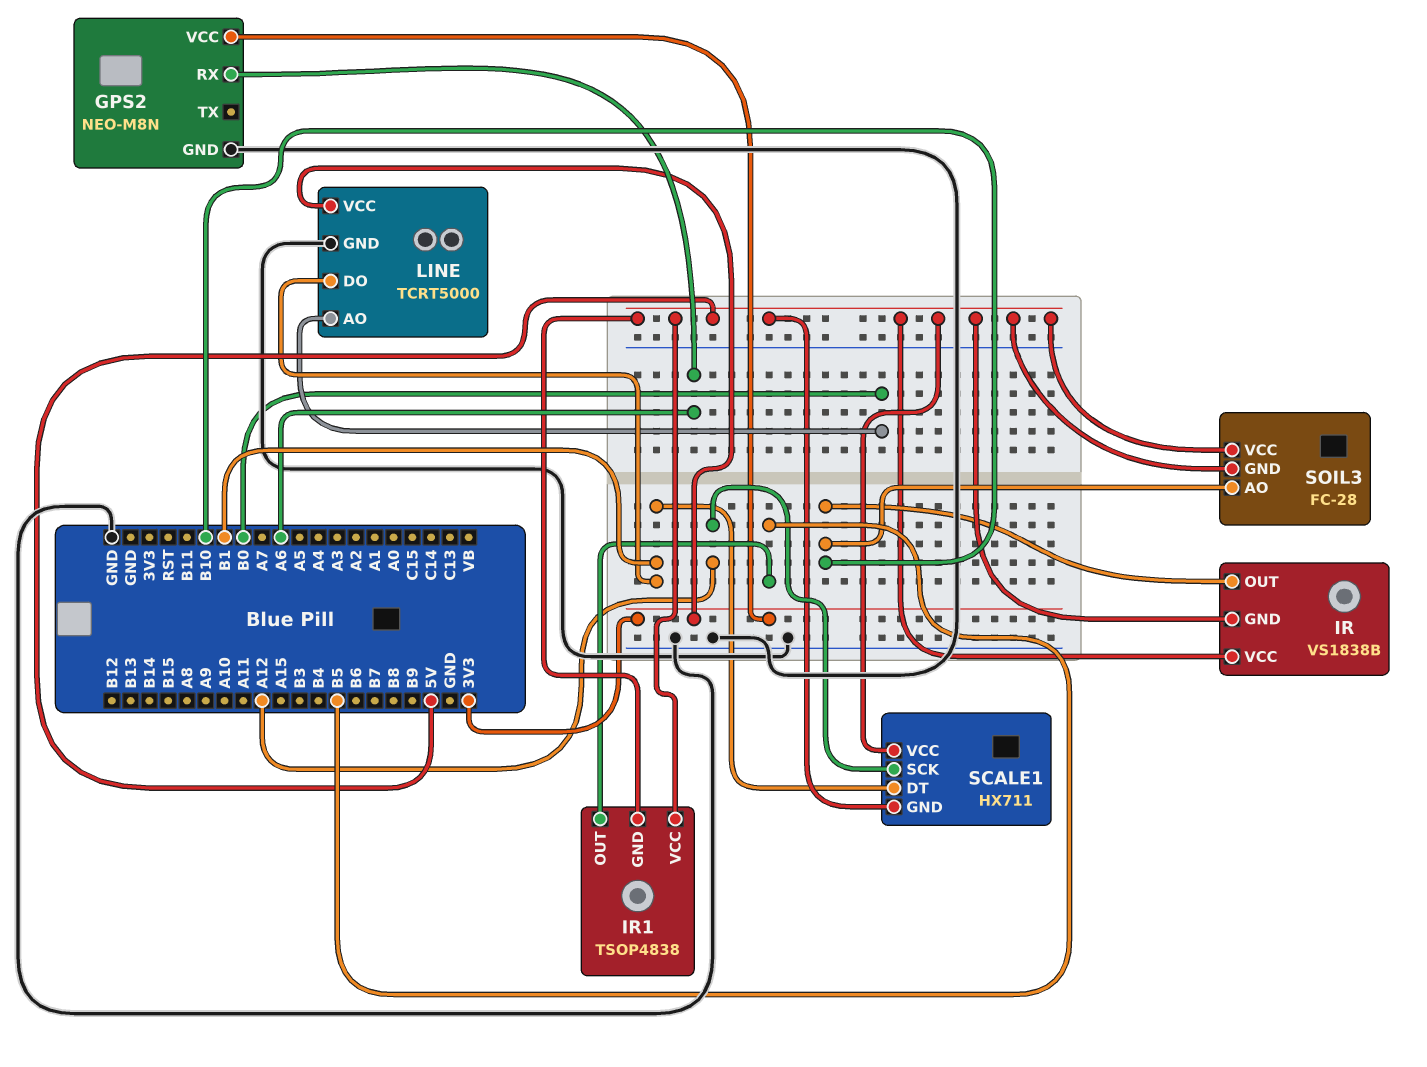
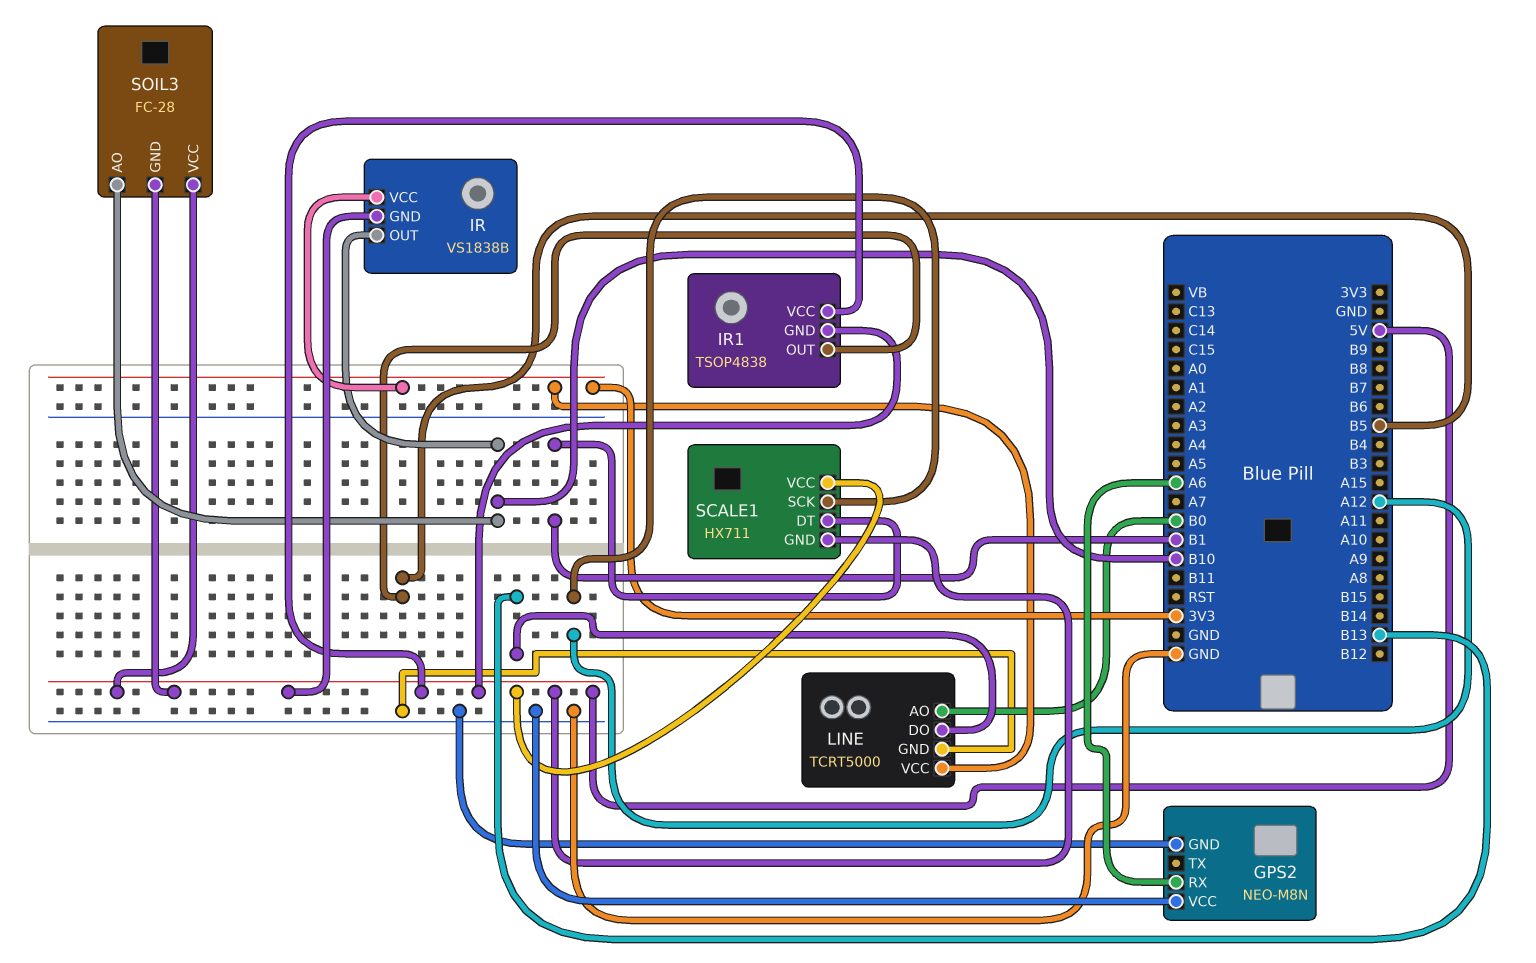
GPS2 pin VCC: 3V3 -> GND
IR pin VCC: 5V -> 3V3
LINE pin DO: B1 -> B13

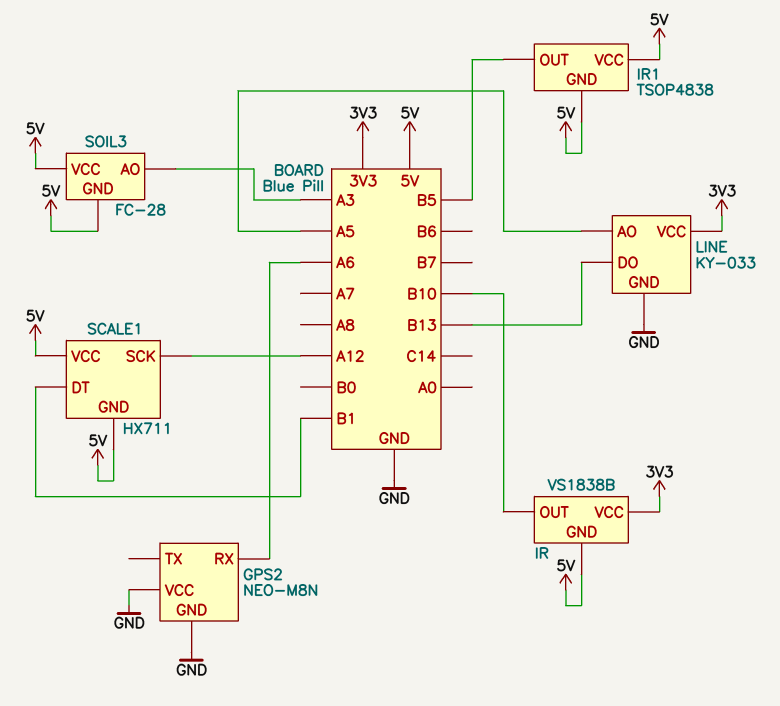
LINE: TCRT5000 -> KY-033
LINE pin AO: B0 -> A5
SOIL3 pin AO: B10 -> A3

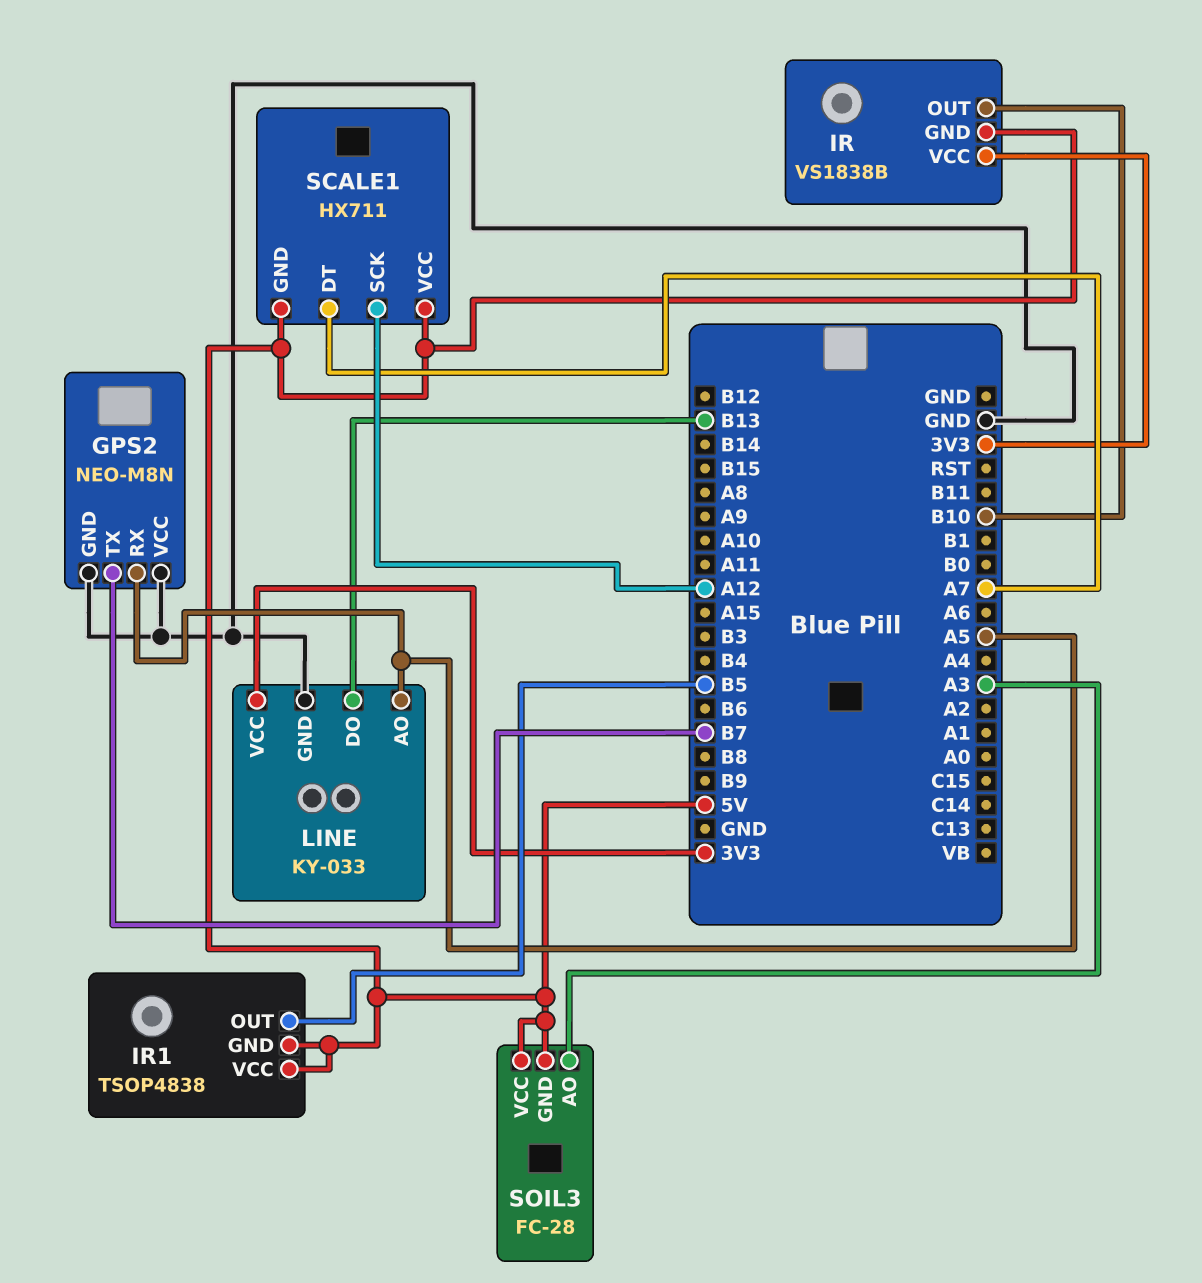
GPS2 pin RX: A6 -> A5
GPS2 pin TX: none -> B7
SCALE1 pin DT: B1 -> A7

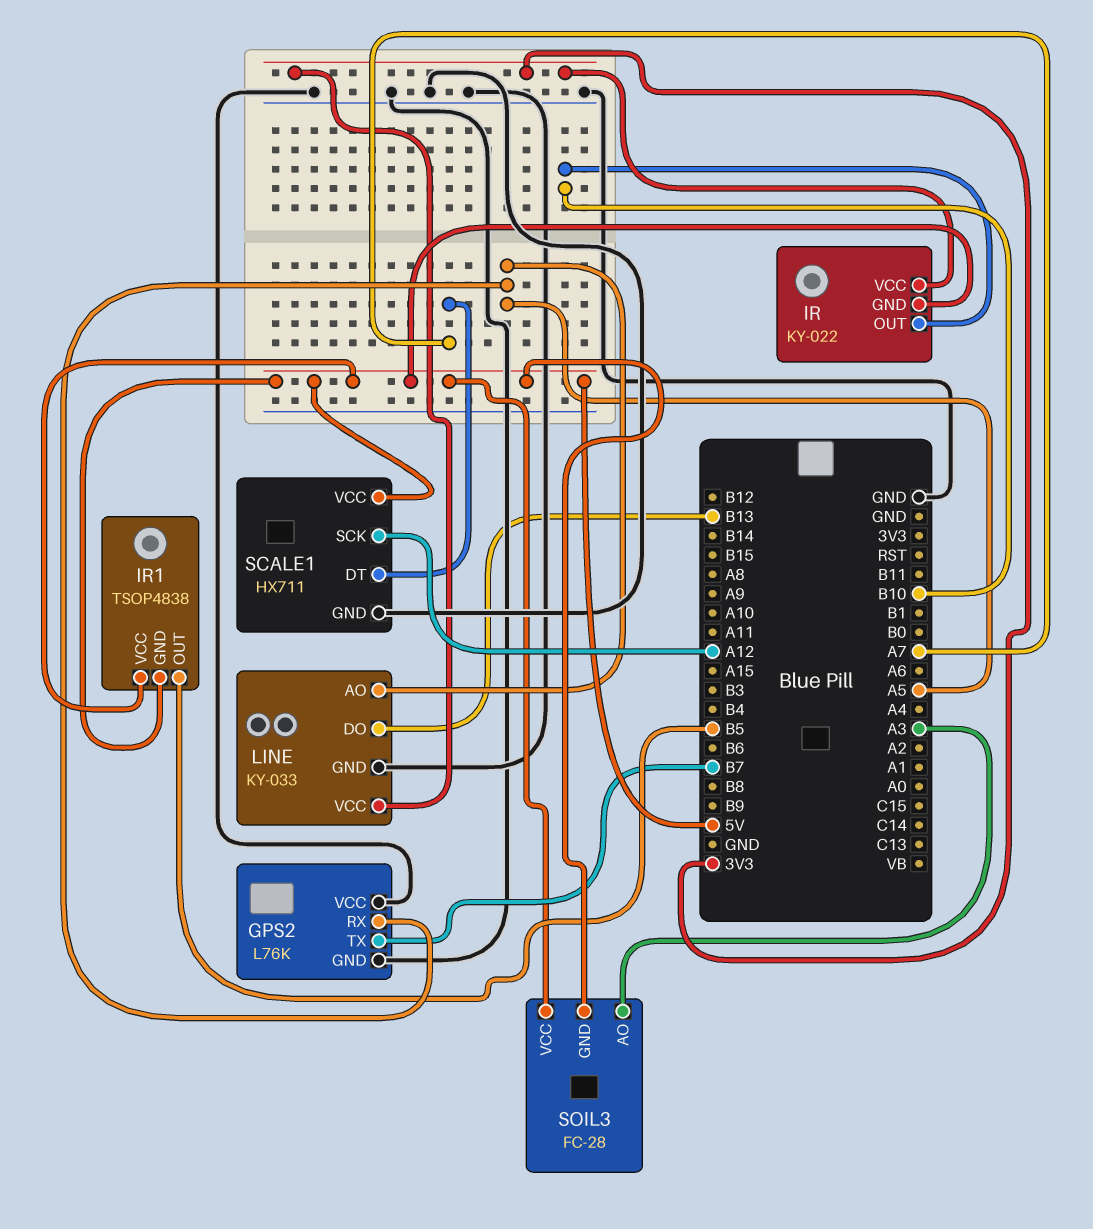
GPS2: NEO-M8N -> L76K
IR: VS1838B -> KY-022
SCALE1 pin GND: 5V -> GND

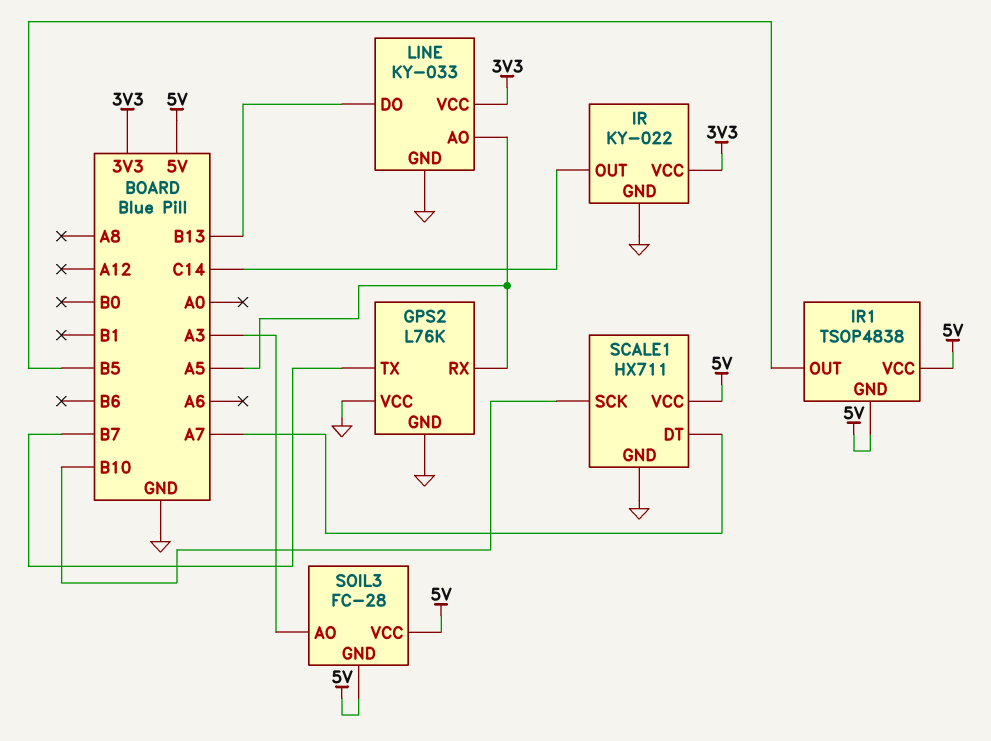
IR pin GND: 5V -> GND
IR pin OUT: B10 -> C14
SCALE1 pin SCK: A12 -> B10

